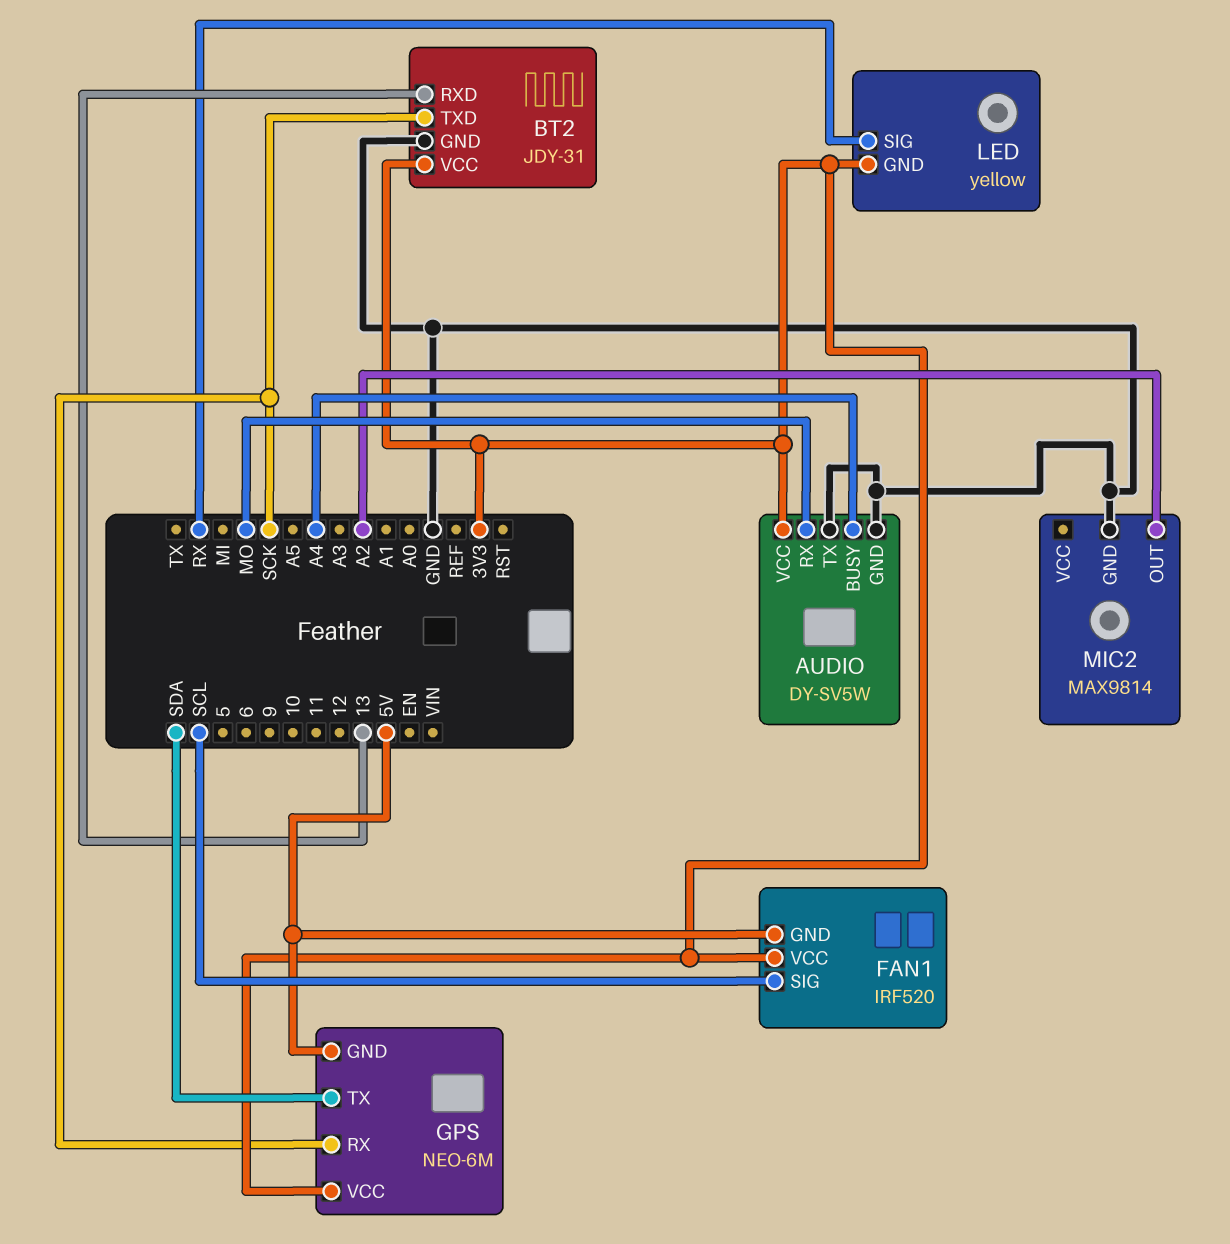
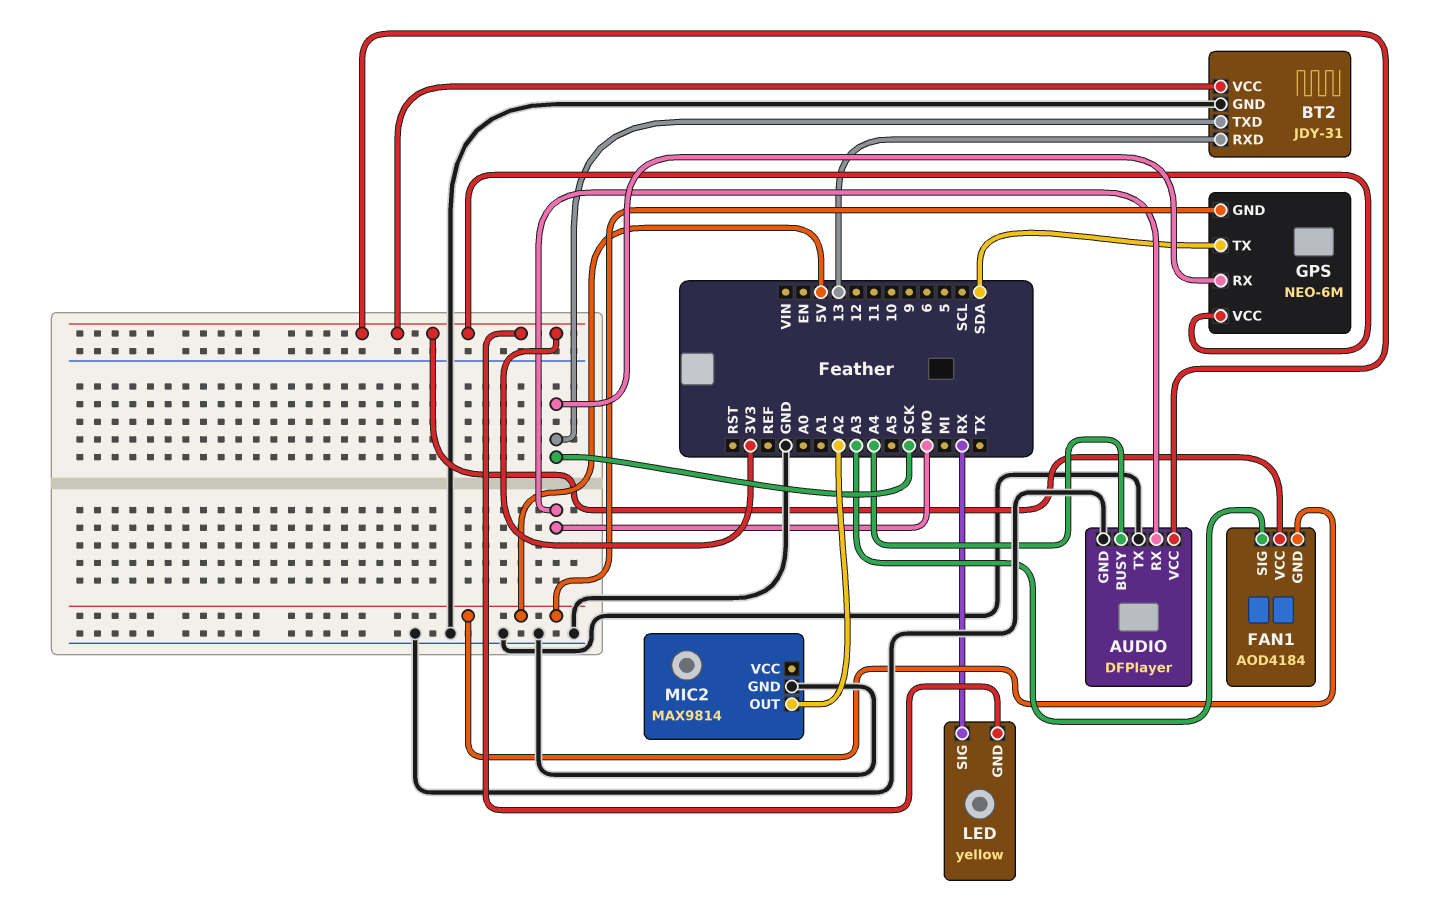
AUDIO: DY-SV5W -> DFPlayer
FAN1: IRF520 -> AOD4184
FAN1 pin SIG: SCL -> A3

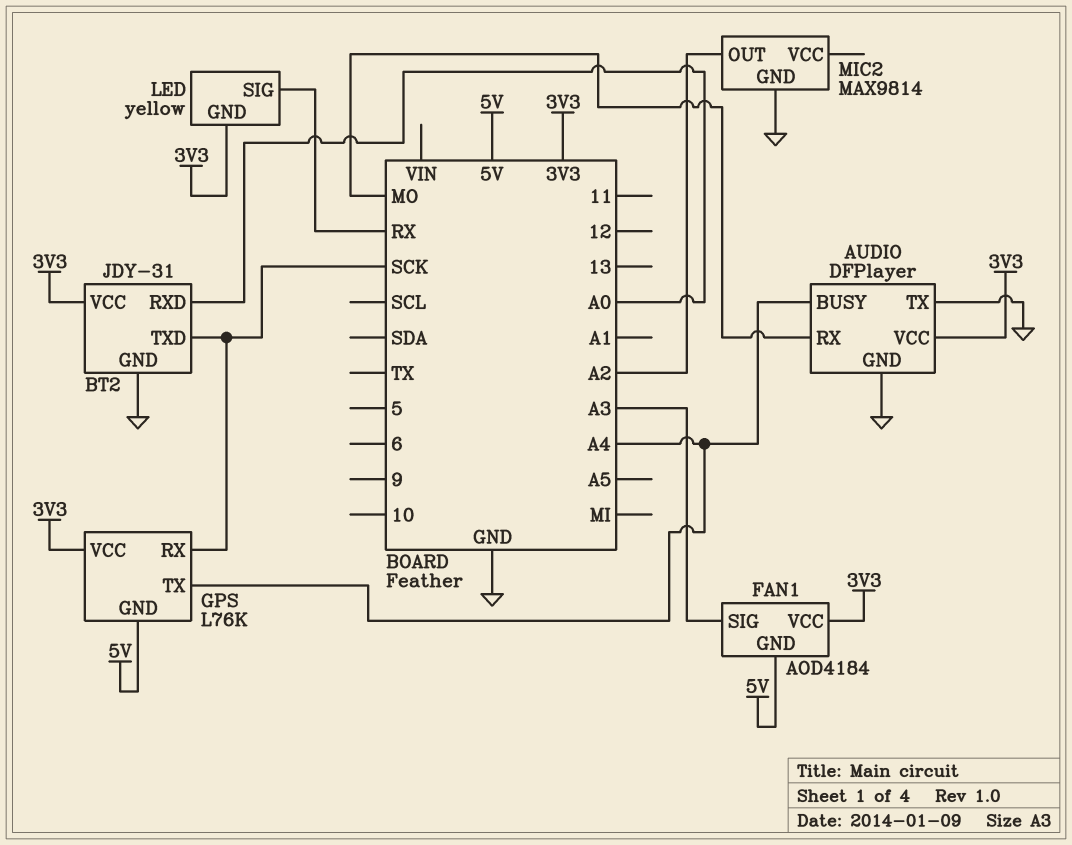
BT2 pin RXD: 13 -> A0
GPS: NEO-6M -> L76K
GPS pin TX: SDA -> A4

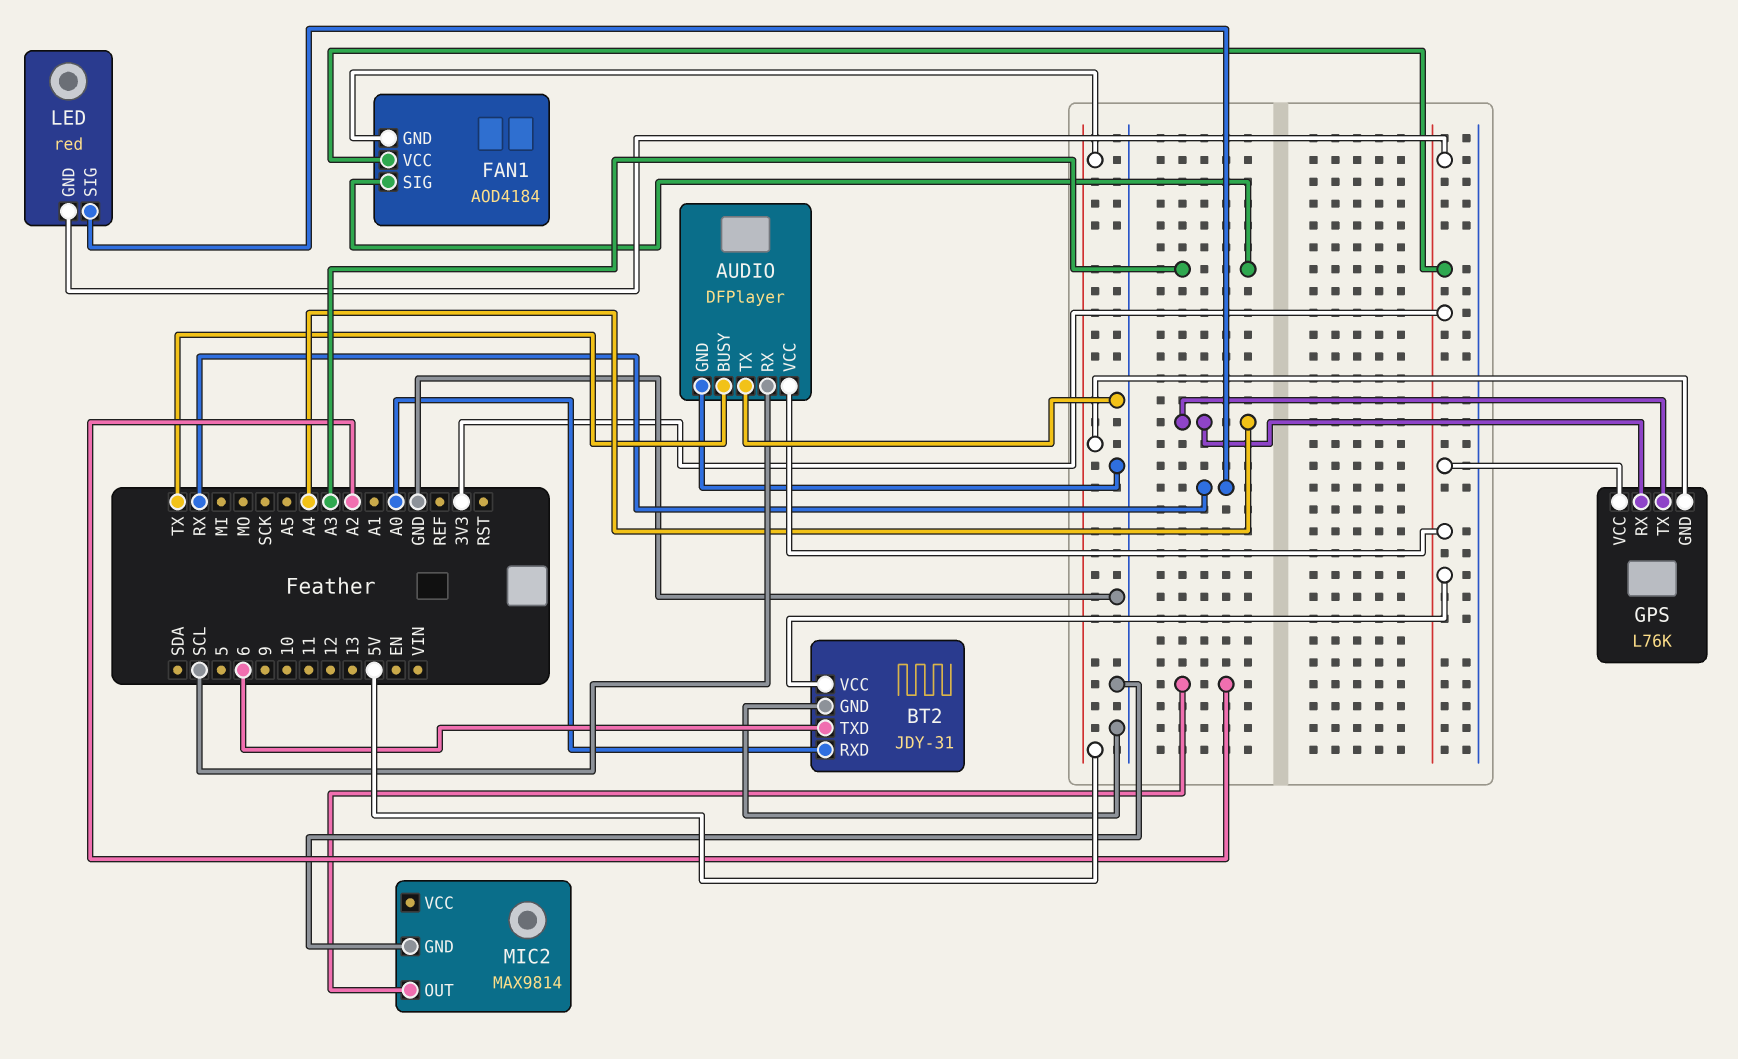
AUDIO pin BUSY: A4 -> TX
AUDIO pin RX: MO -> SCL
BT2 pin TXD: SCK -> 6
GPS pin RX: SCK -> A4
LED: yellow -> red

